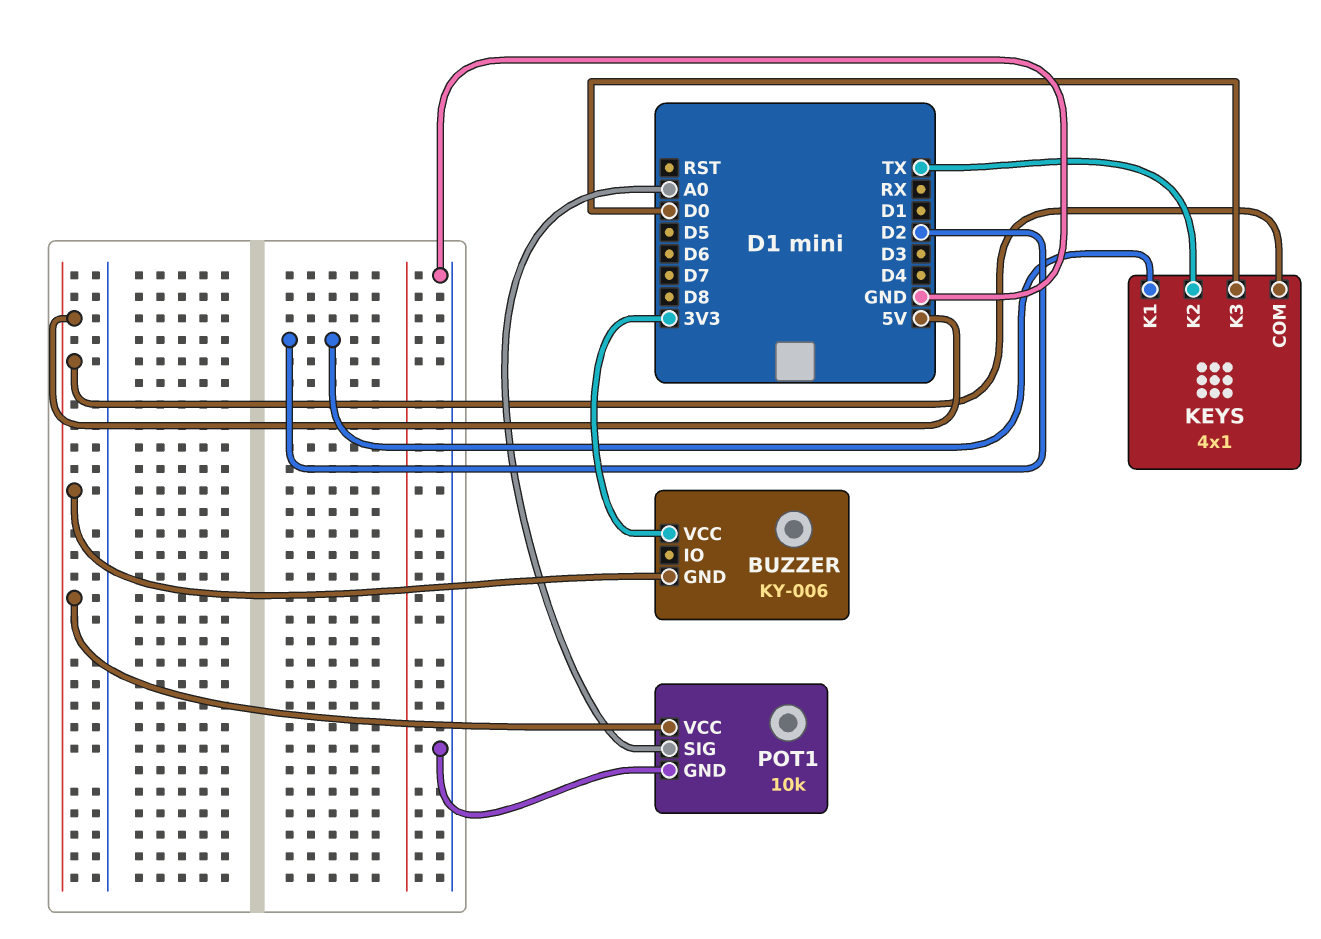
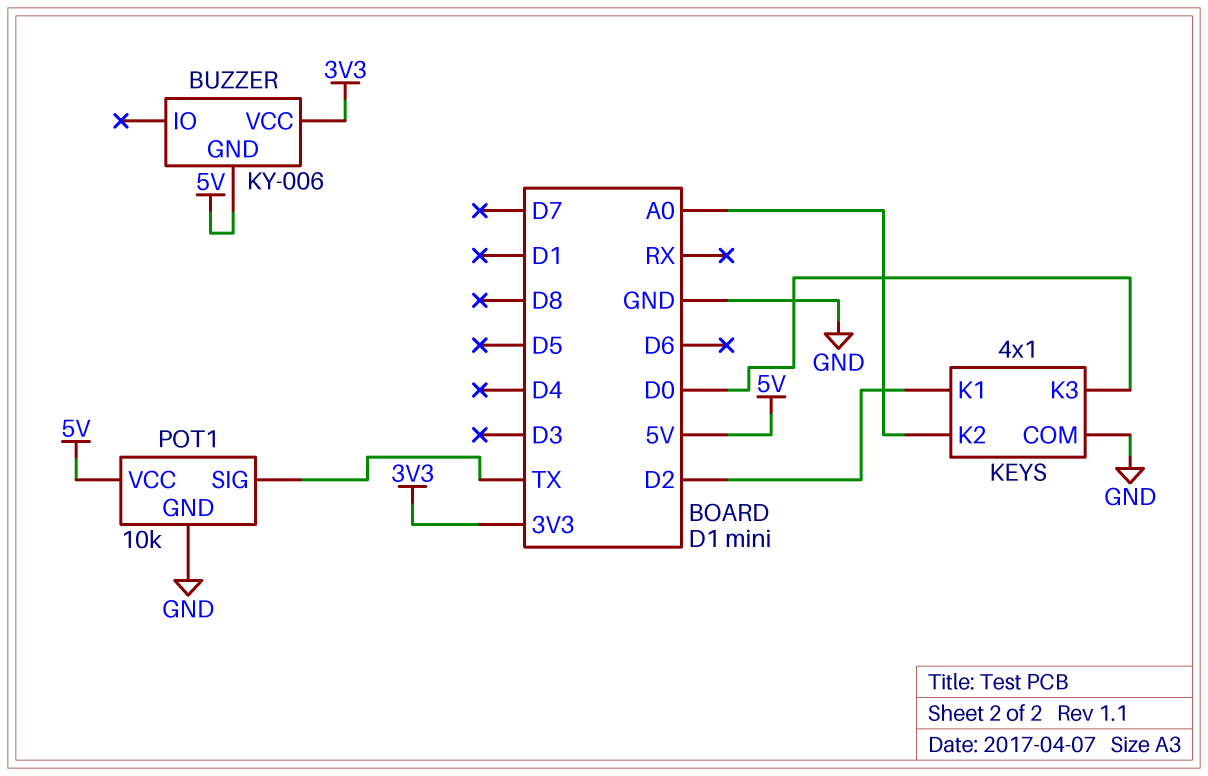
KEYS pin COM: 5V -> GND
KEYS pin K2: TX -> A0
POT1 pin SIG: A0 -> TX

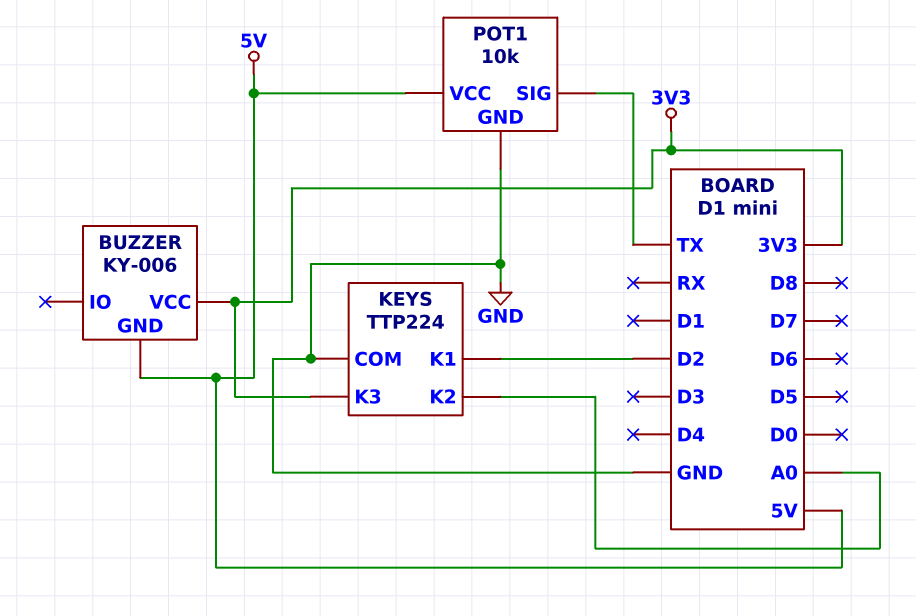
KEYS: 4x1 -> TTP224
KEYS pin K3: D0 -> 3V3

